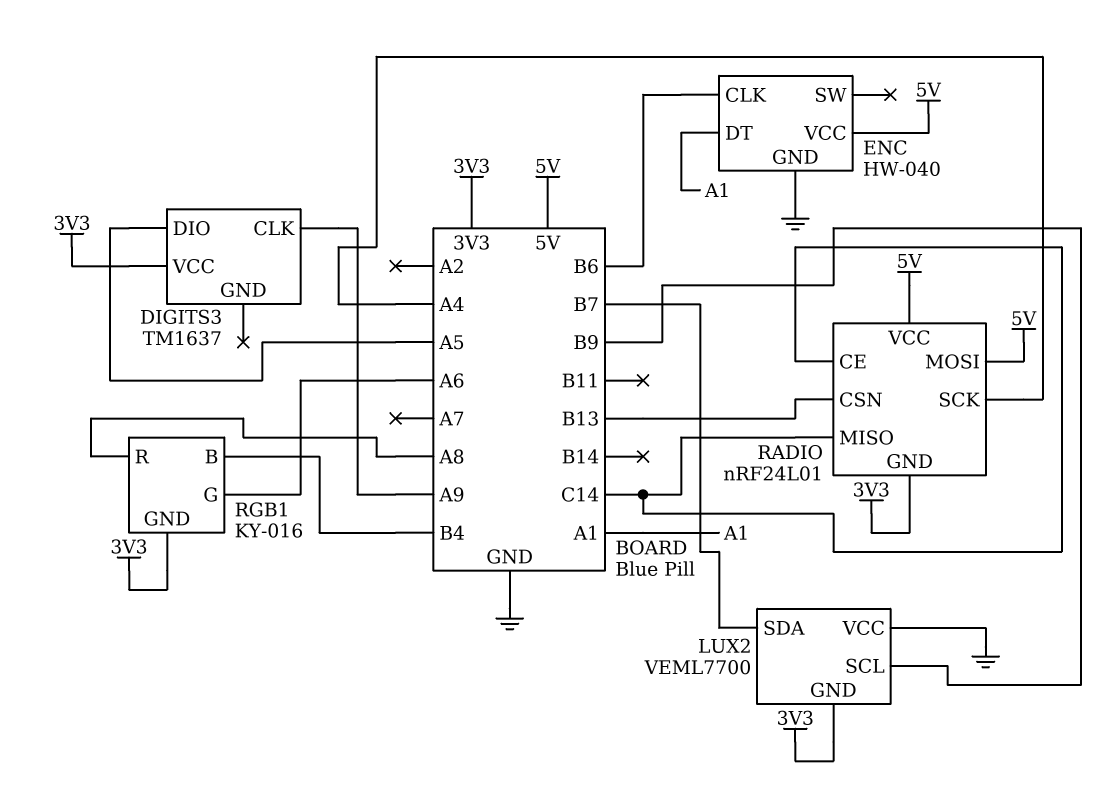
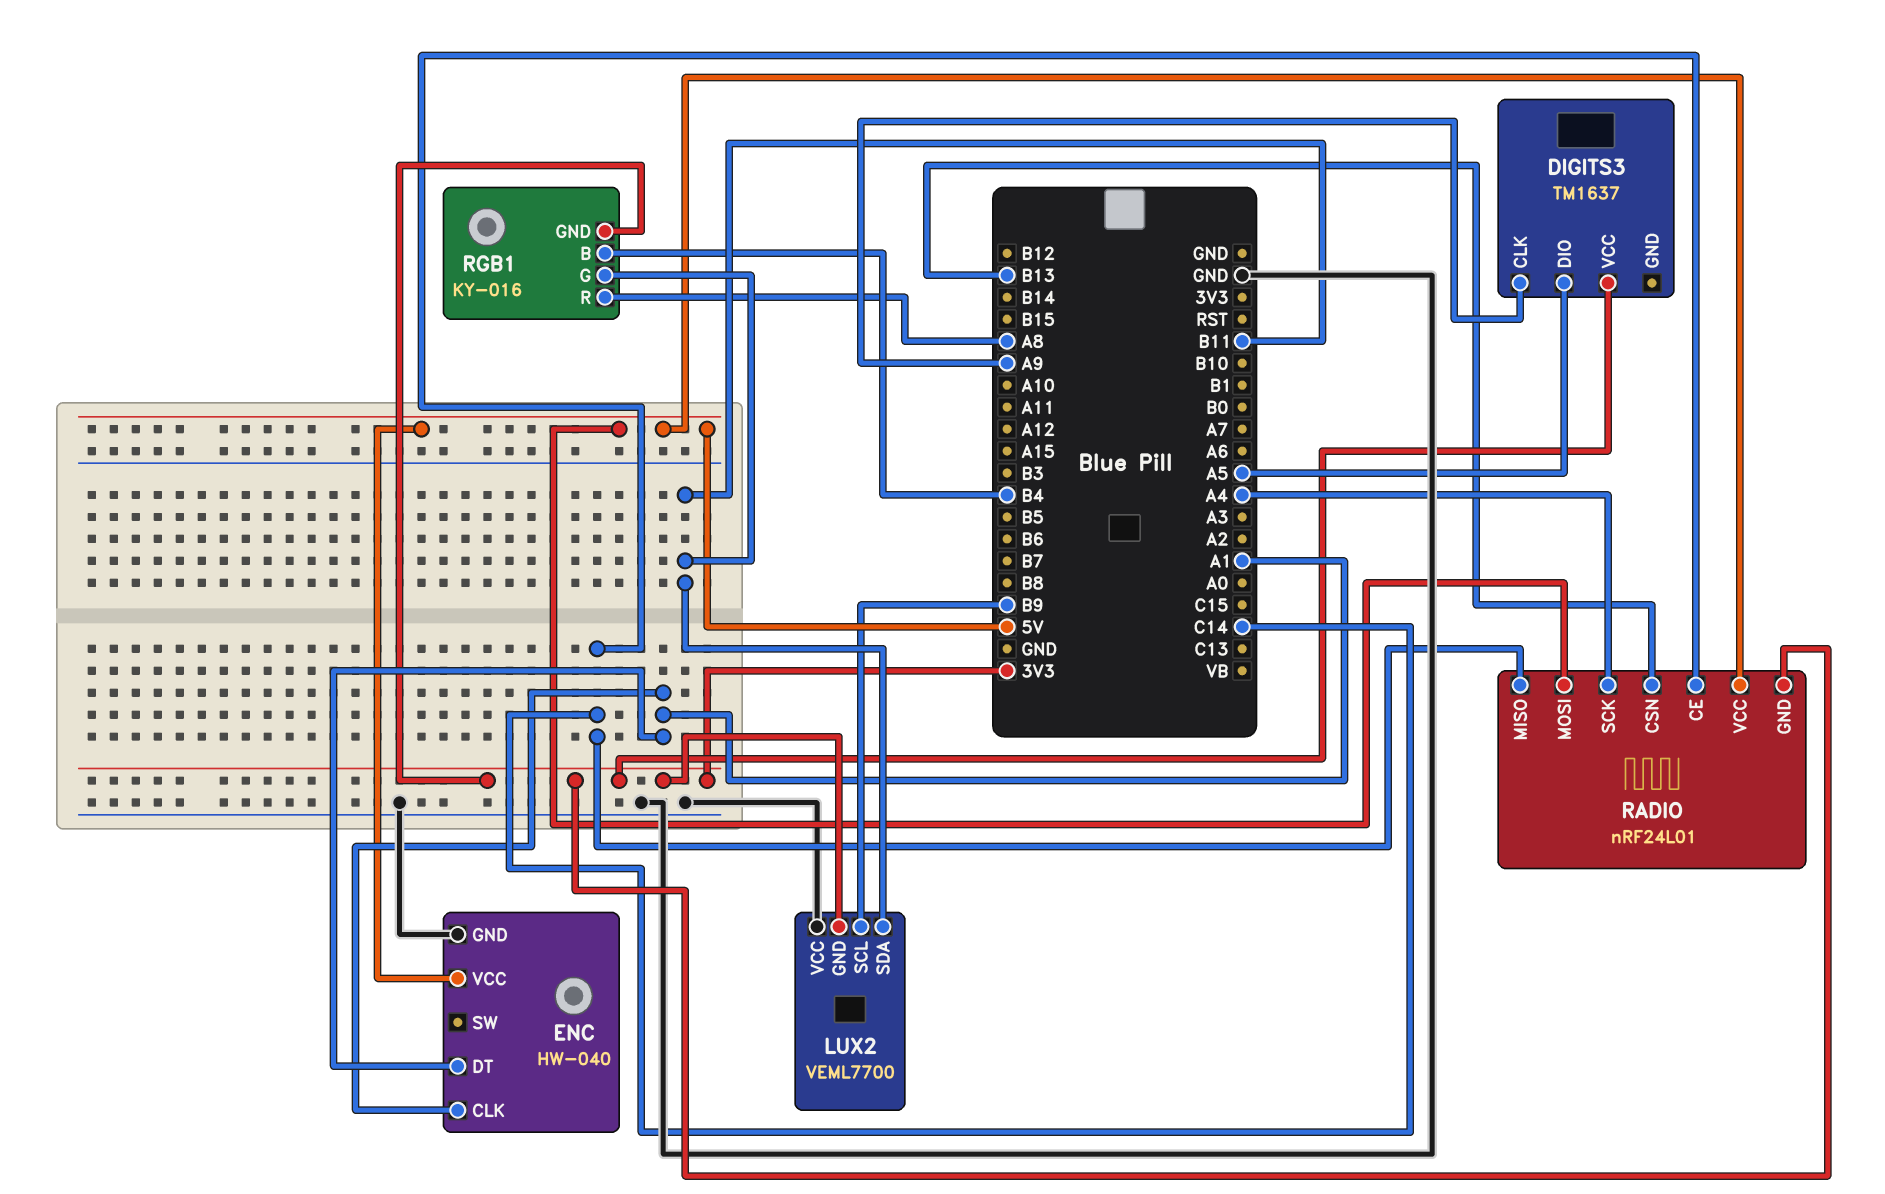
ENC pin CLK: B6 -> A1
LUX2 pin SDA: B7 -> B11
RGB1 pin G: A6 -> B11

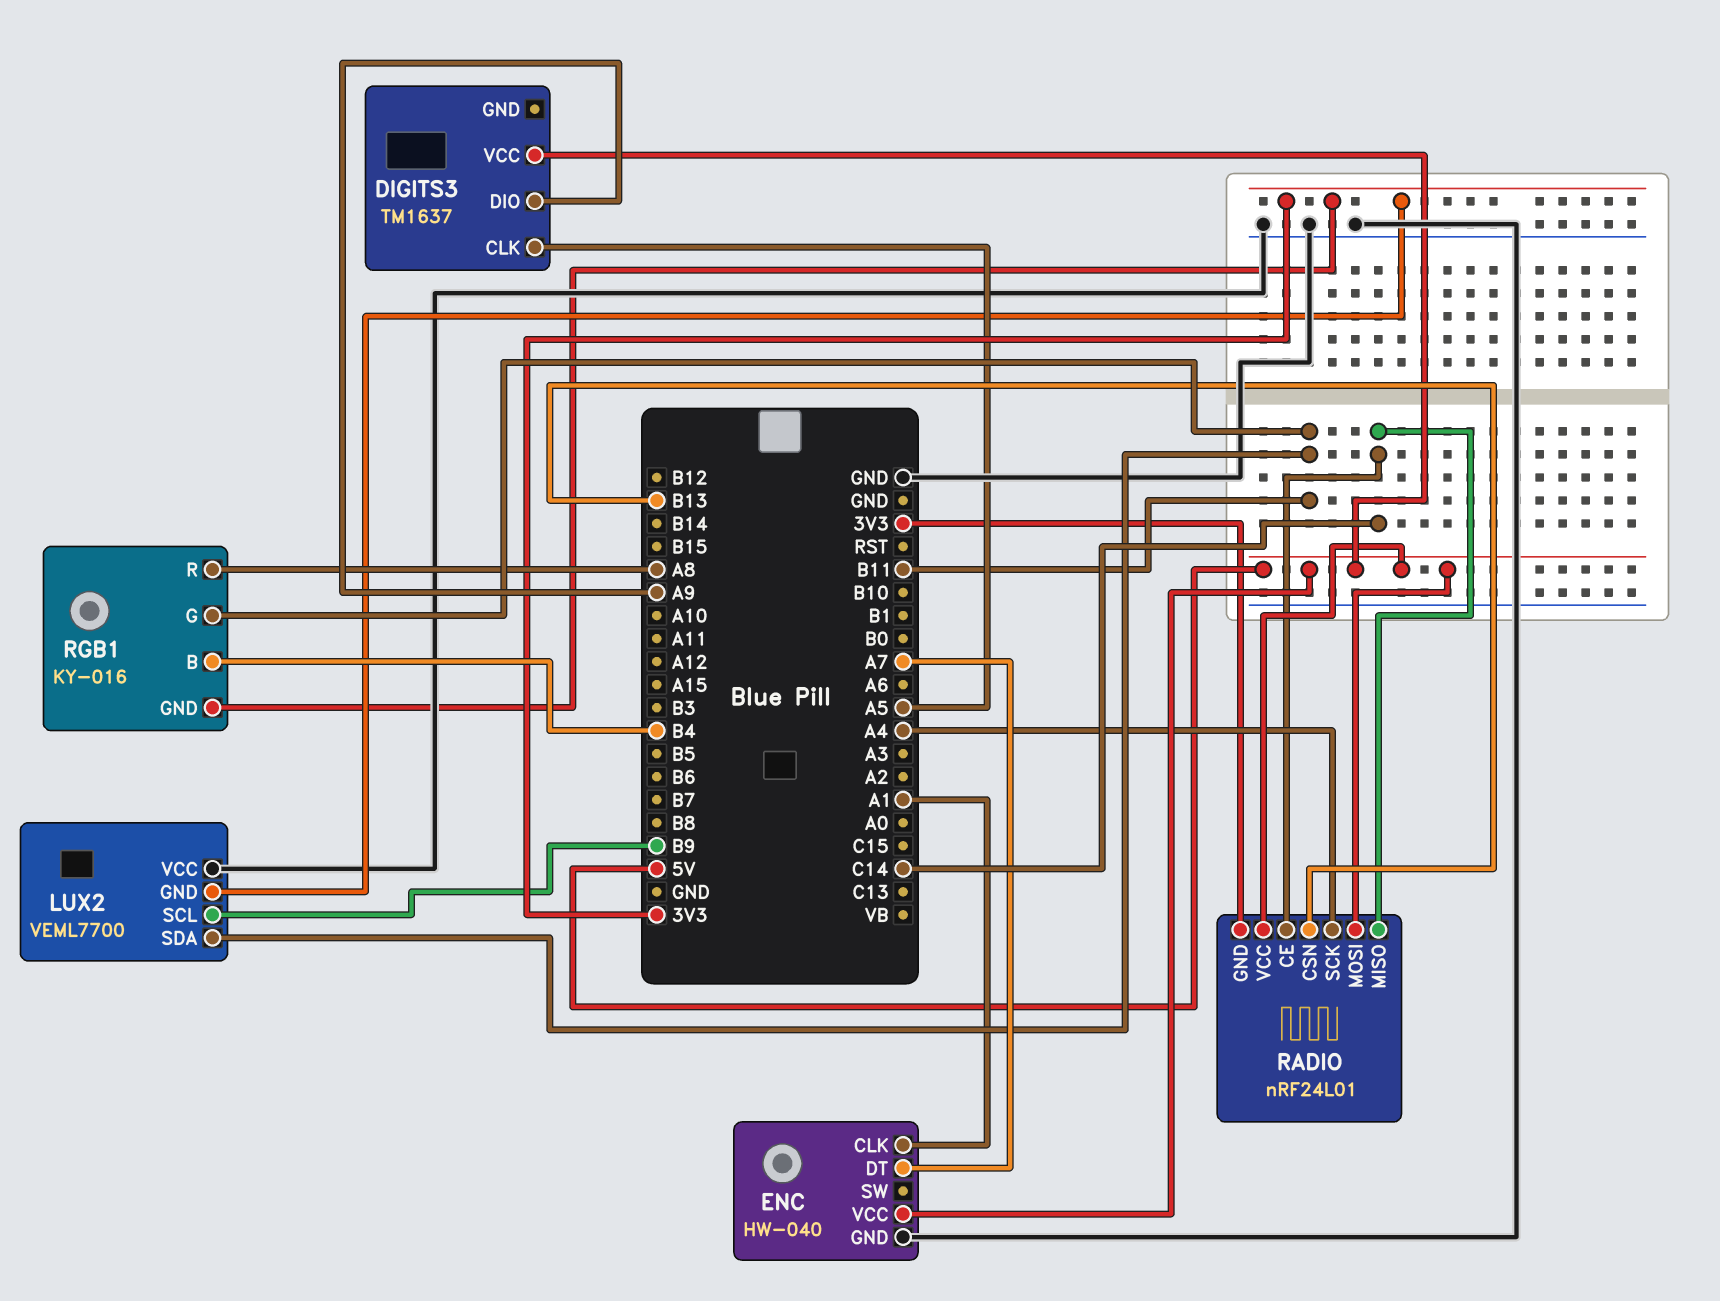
DIGITS3 pin CLK: A9 -> A5
DIGITS3 pin DIO: A5 -> A9
DIGITS3 pin VCC: 3V3 -> 5V
ENC pin DT: A1 -> A7

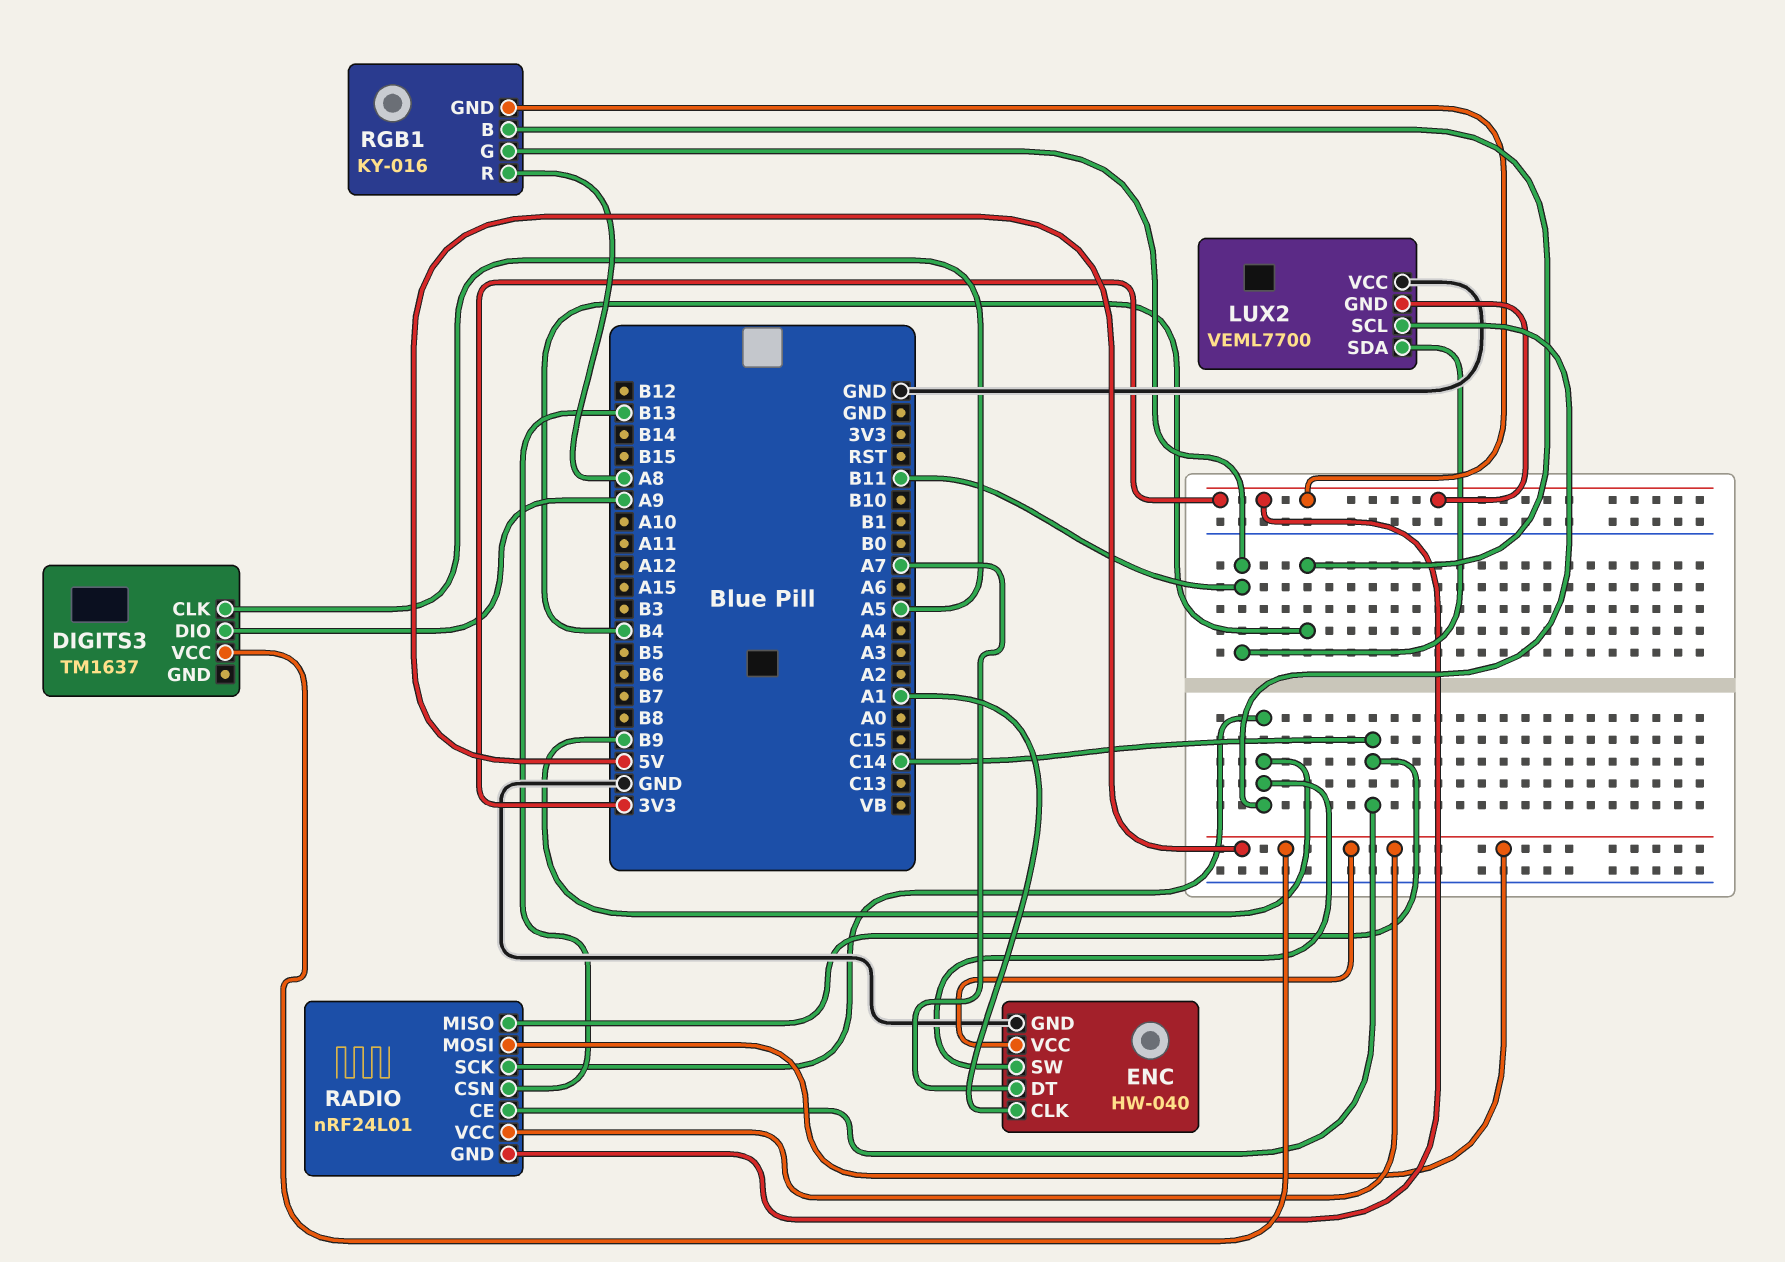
ENC pin SW: none -> B9
RADIO pin SCK: A4 -> B9

